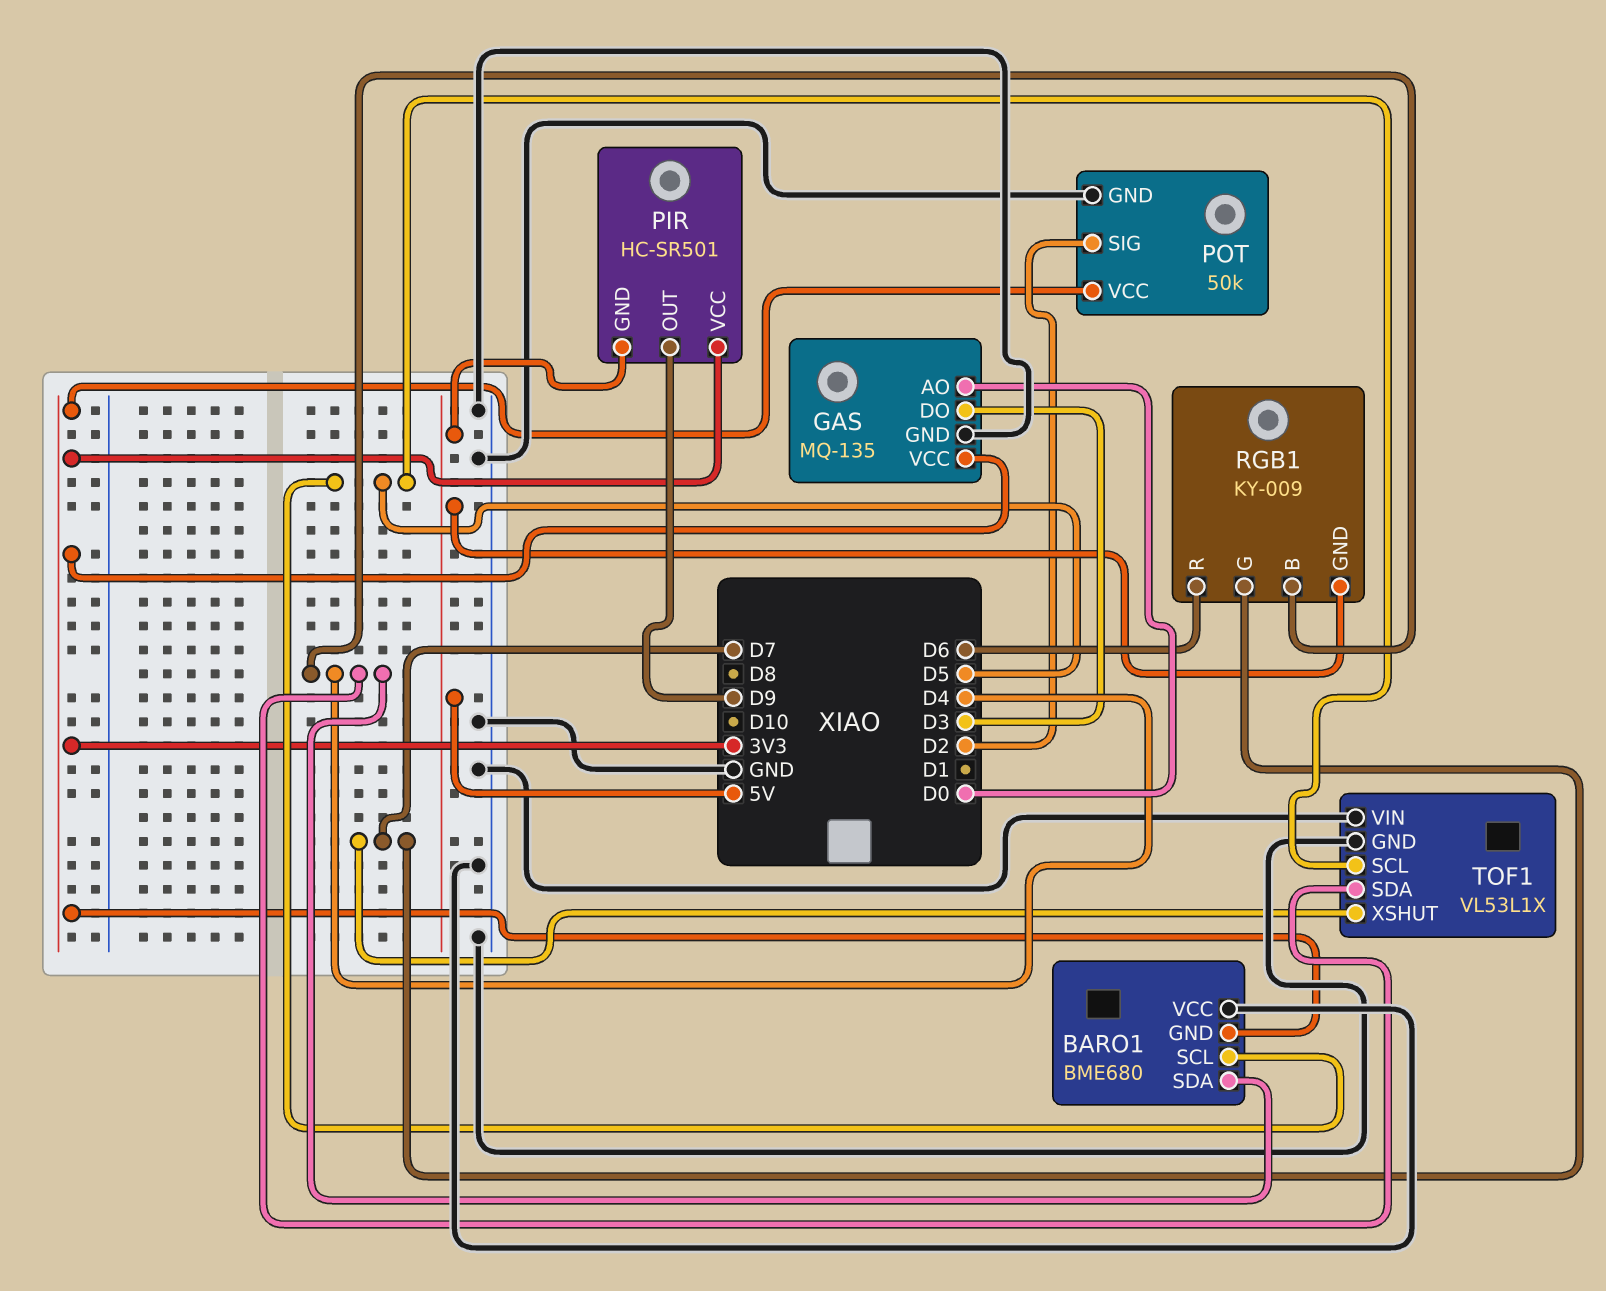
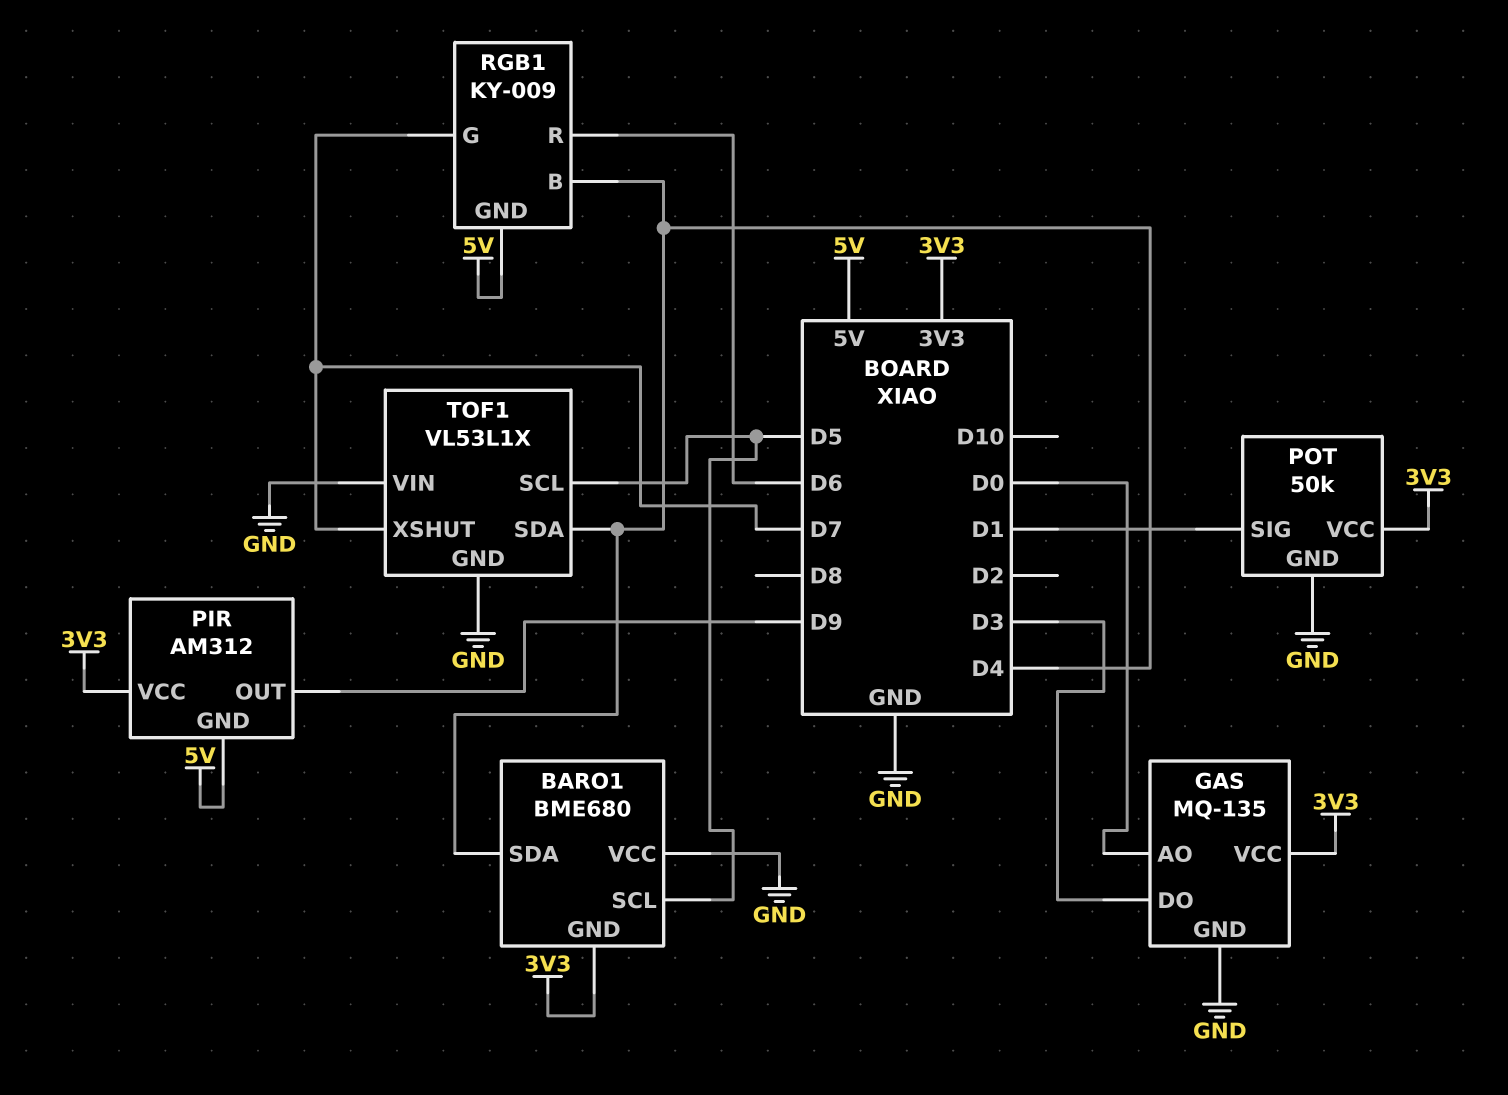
PIR: HC-SR501 -> AM312
POT pin SIG: D2 -> D1

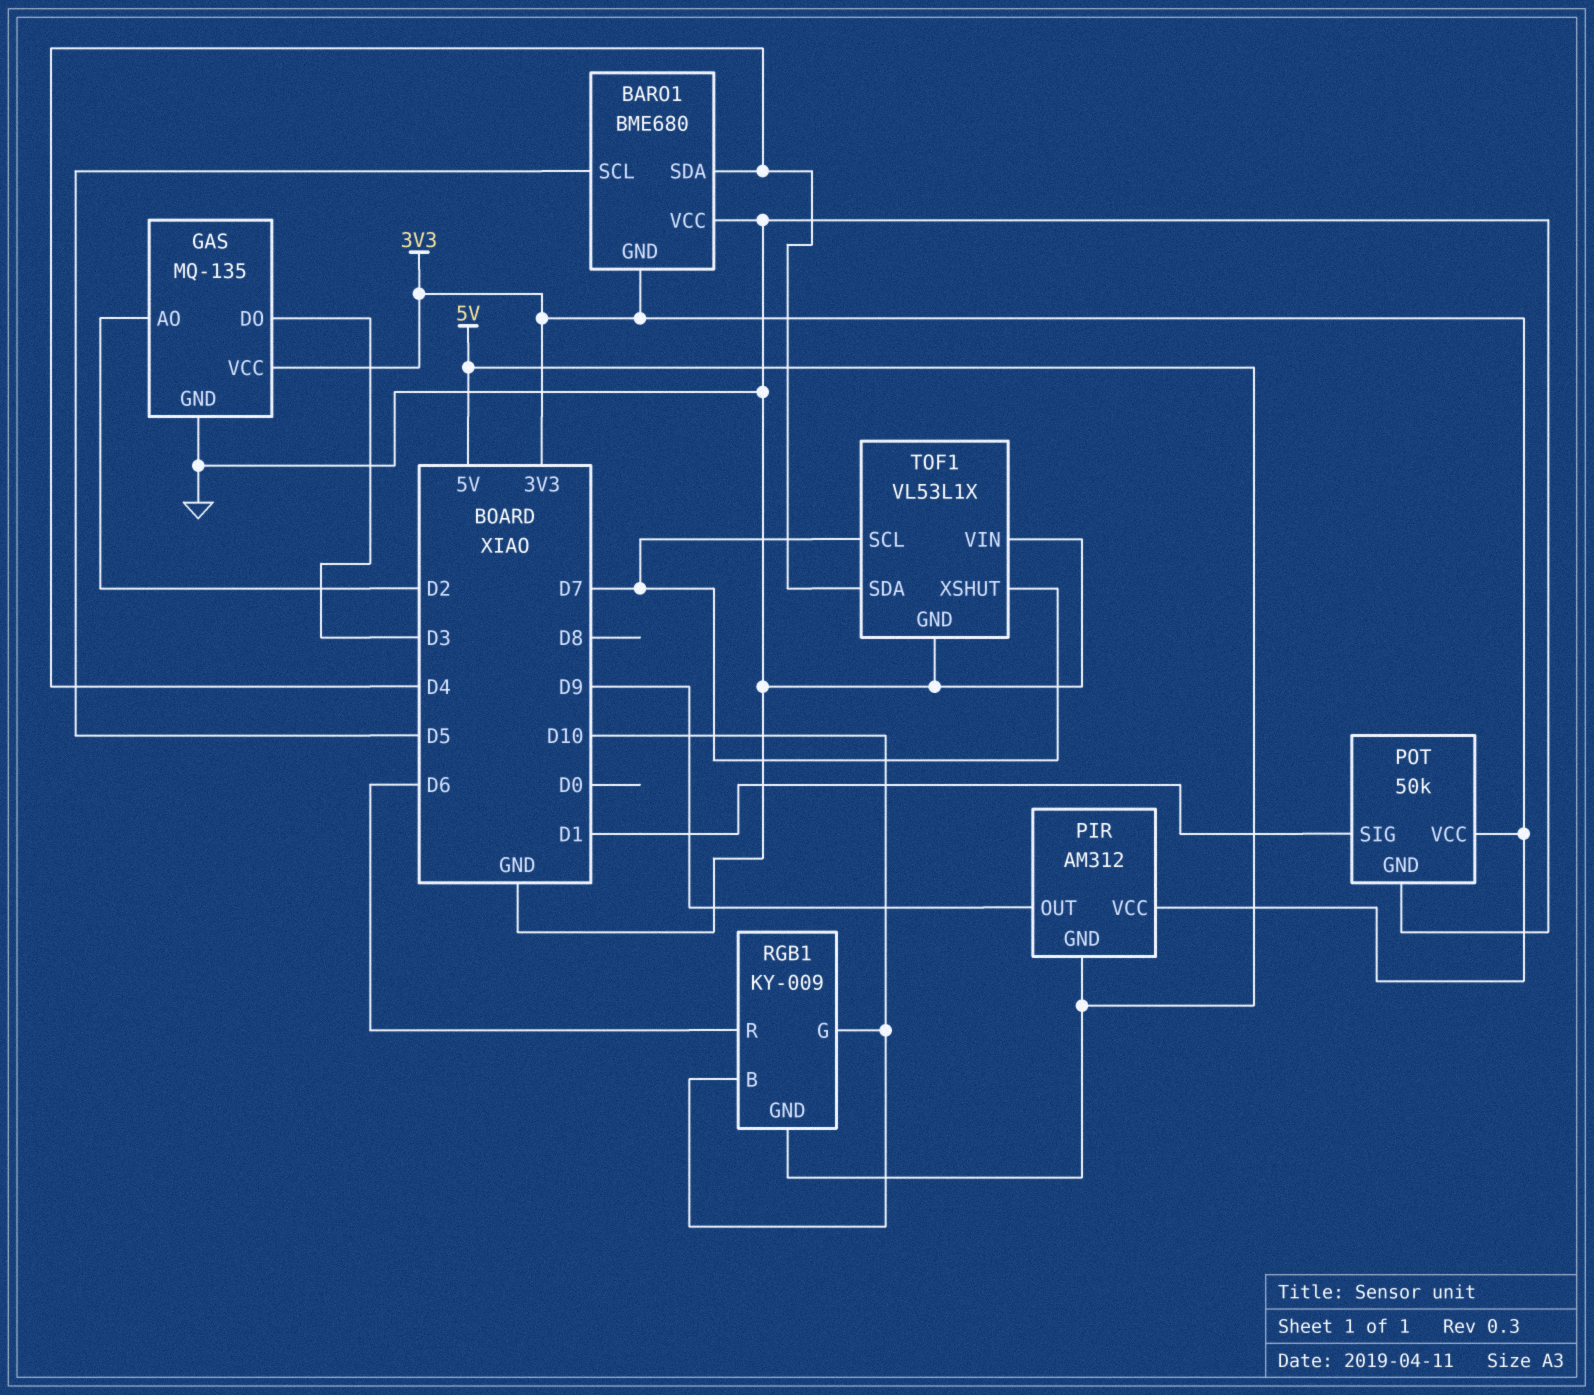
GAS pin AO: D0 -> D2
RGB1 pin B: D4 -> D10
RGB1 pin G: D7 -> D10
TOF1 pin SCL: D5 -> D7

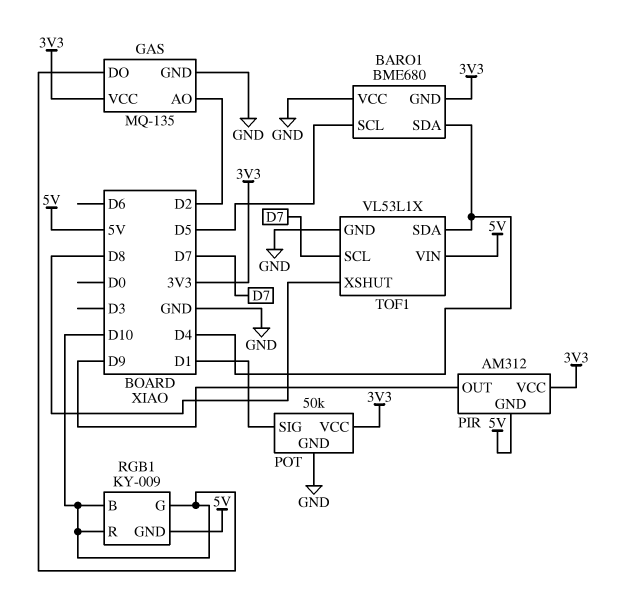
GAS pin DO: D3 -> D10
RGB1 pin R: D6 -> D10
TOF1 pin VIN: GND -> 5V
TOF1 pin XSHUT: D7 -> D8

